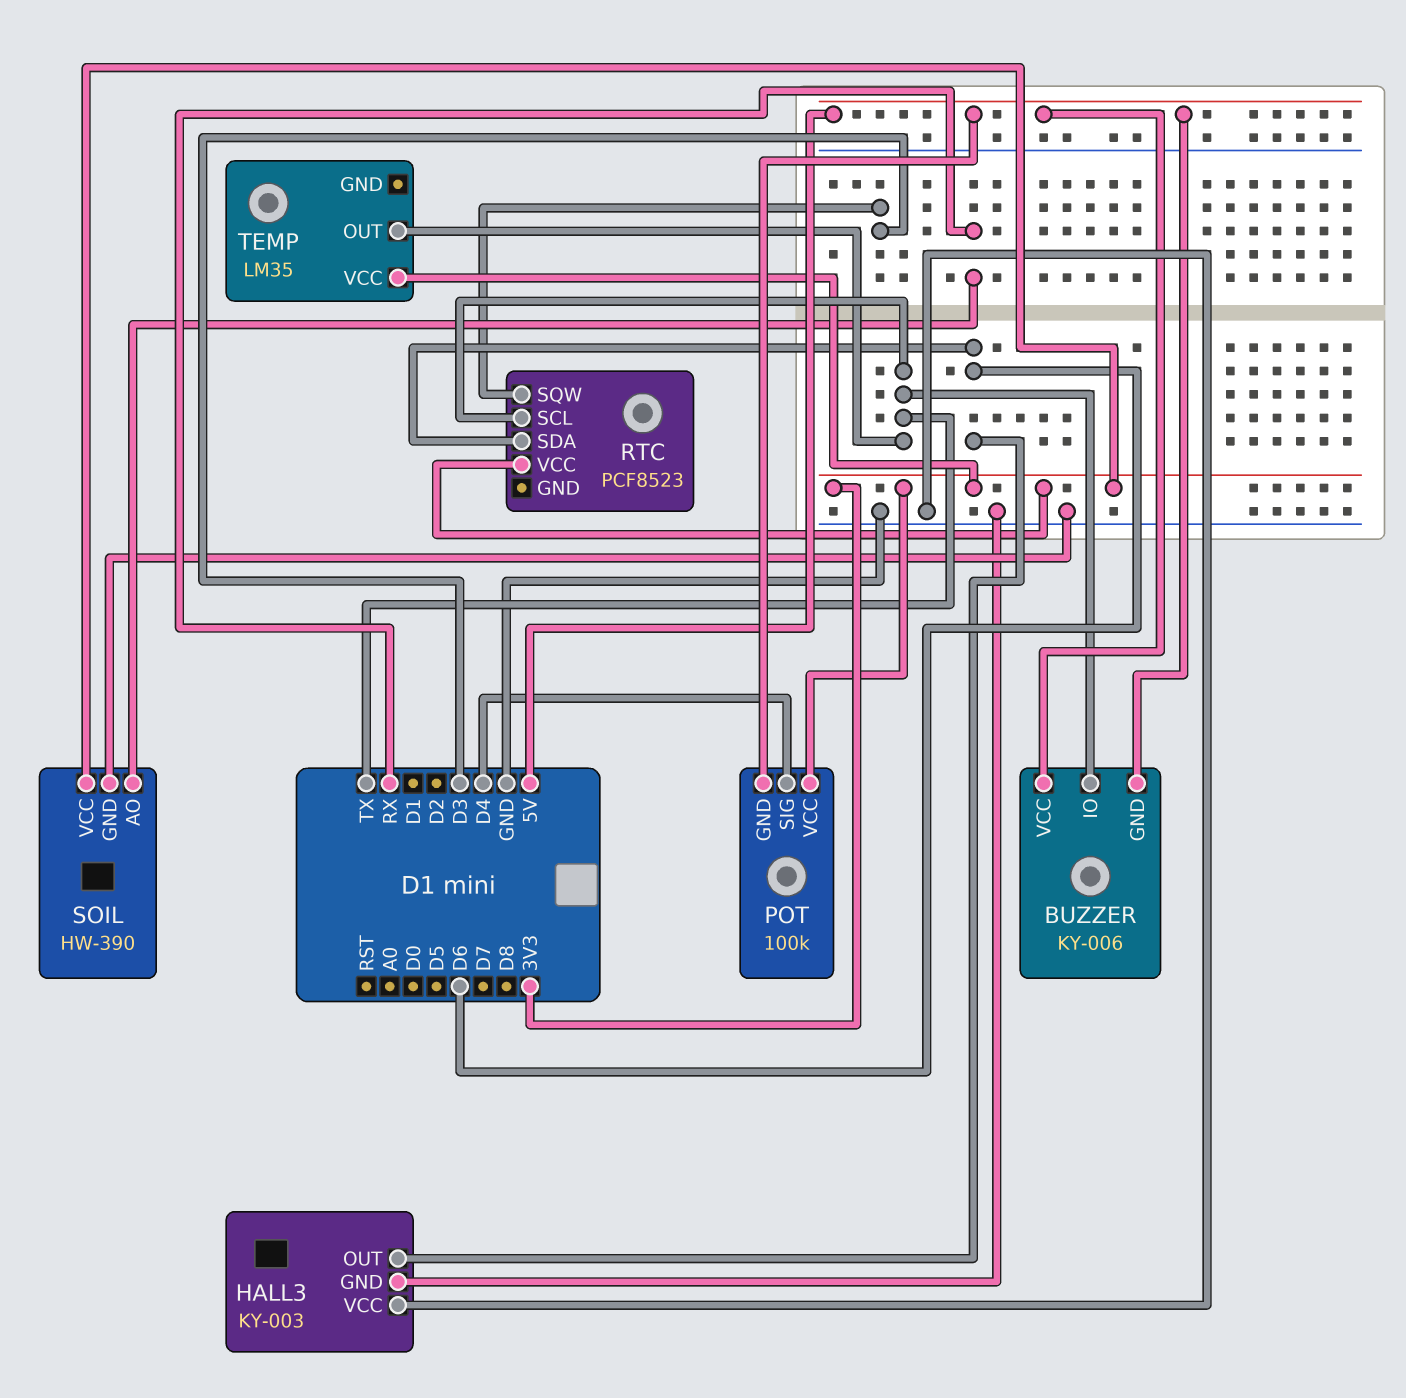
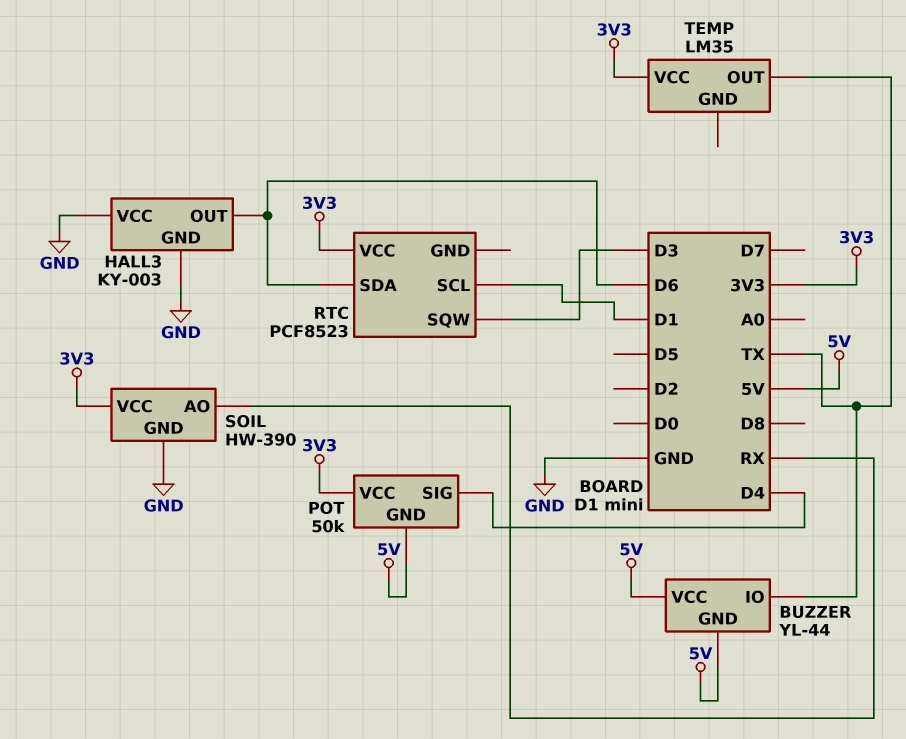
BUZZER: KY-006 -> YL-44
POT: 100k -> 50k
RTC pin SCL: TX -> D1

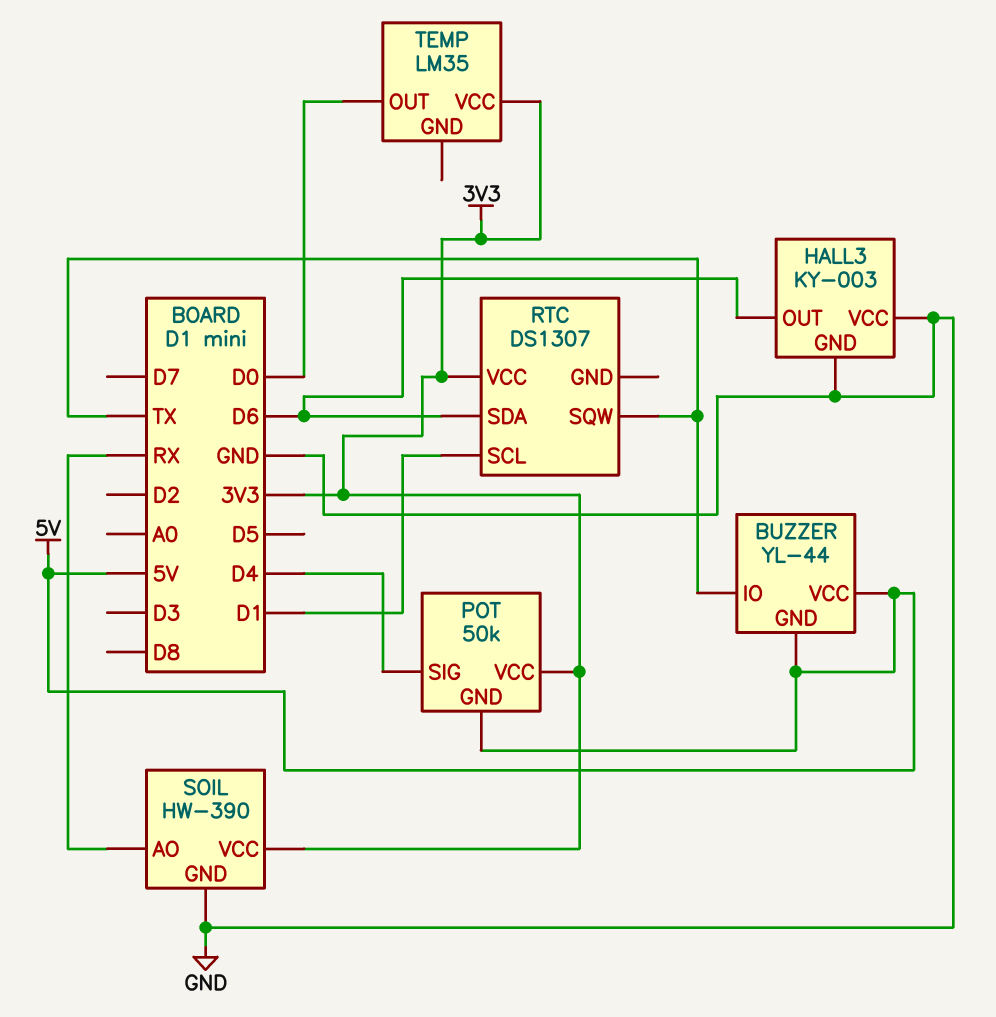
RTC: PCF8523 -> DS1307
RTC pin SQW: D3 -> TX
TEMP pin OUT: TX -> D0

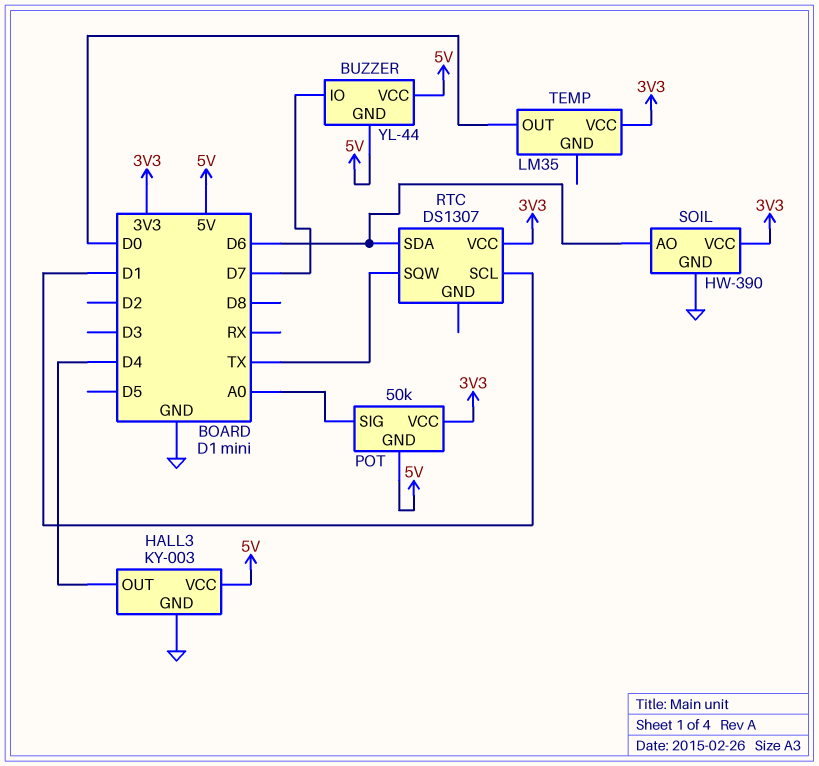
BUZZER pin IO: TX -> D7
HALL3 pin OUT: D6 -> D4
HALL3 pin VCC: GND -> 5V
POT pin SIG: D4 -> A0
SOIL pin AO: RX -> D6

